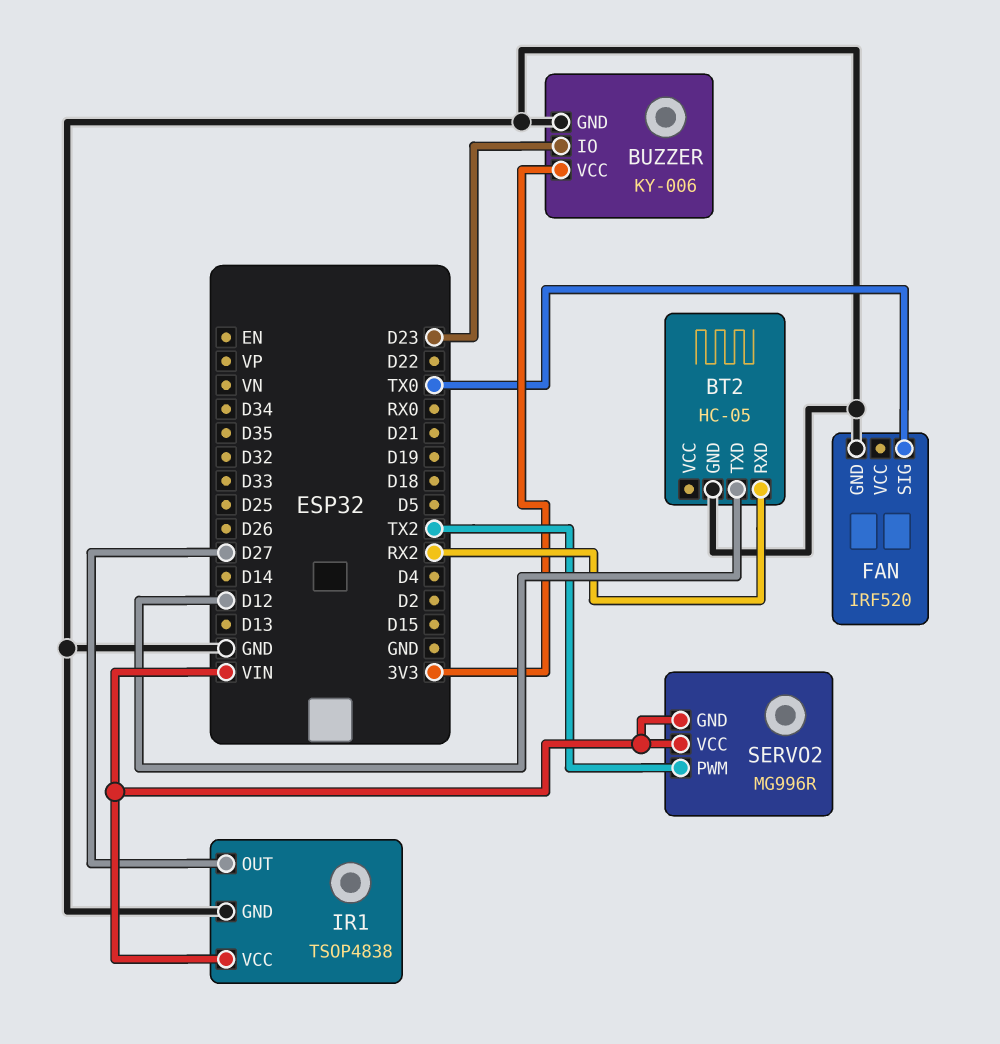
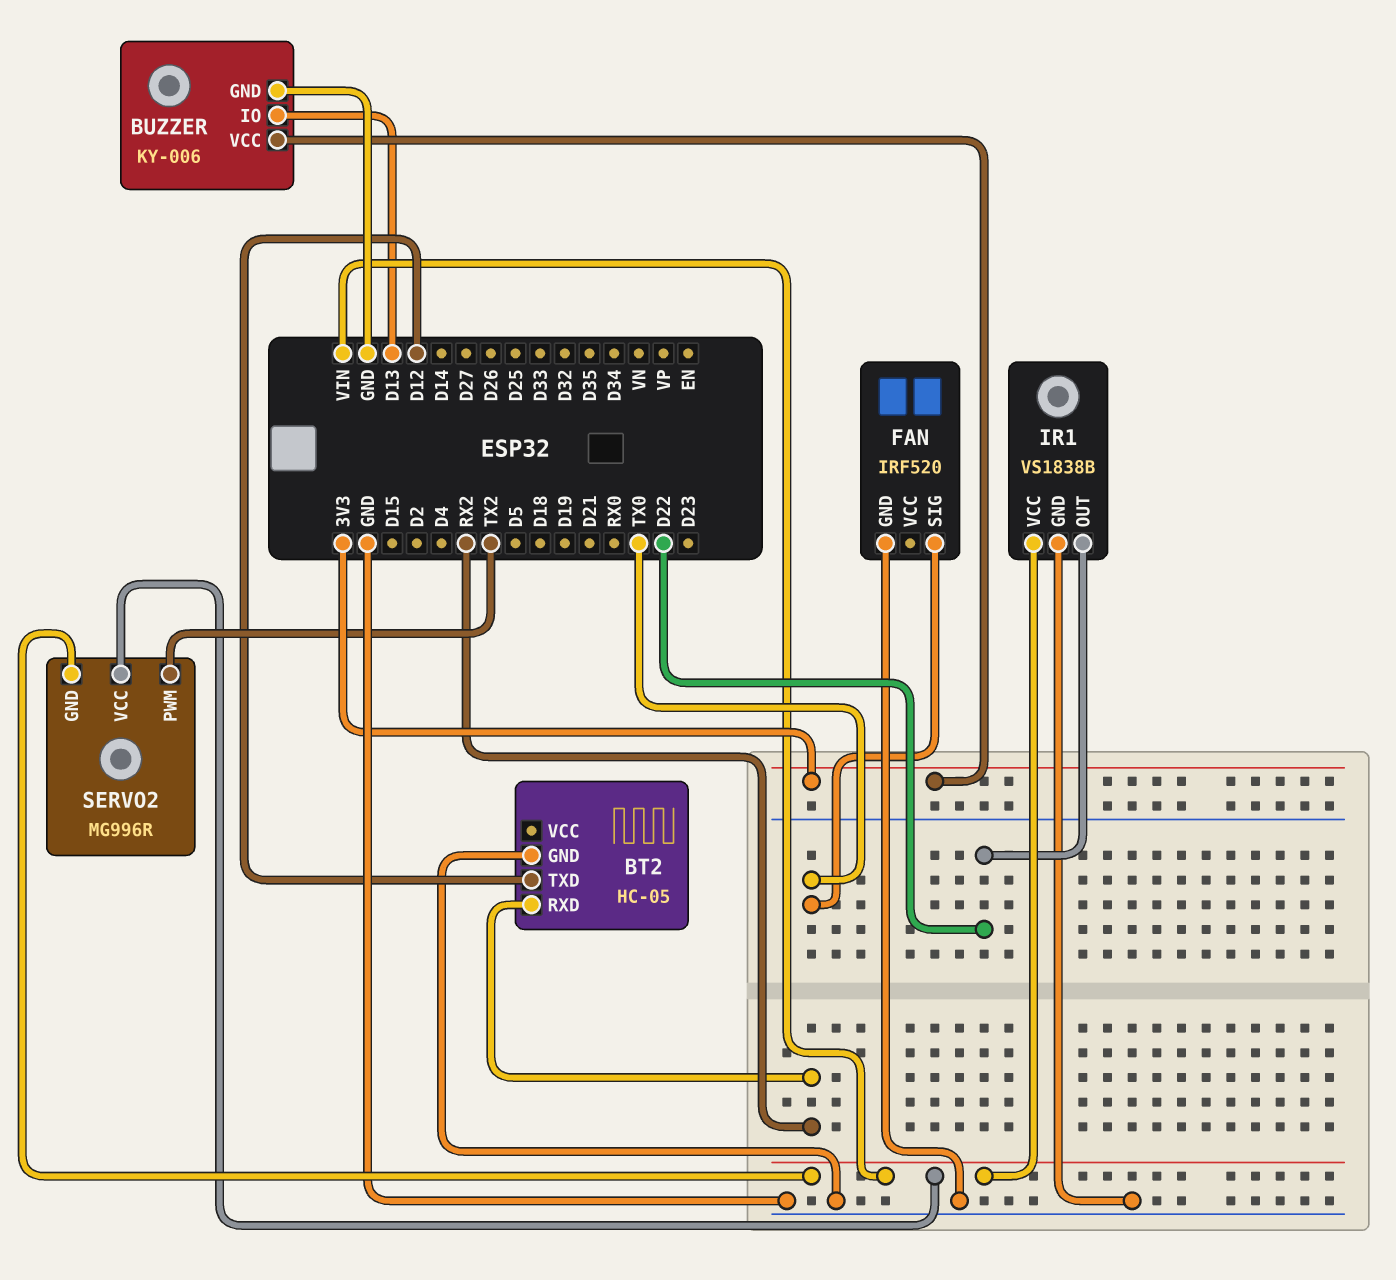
BUZZER pin IO: D23 -> D13
IR1: TSOP4838 -> VS1838B
IR1 pin OUT: D27 -> D22

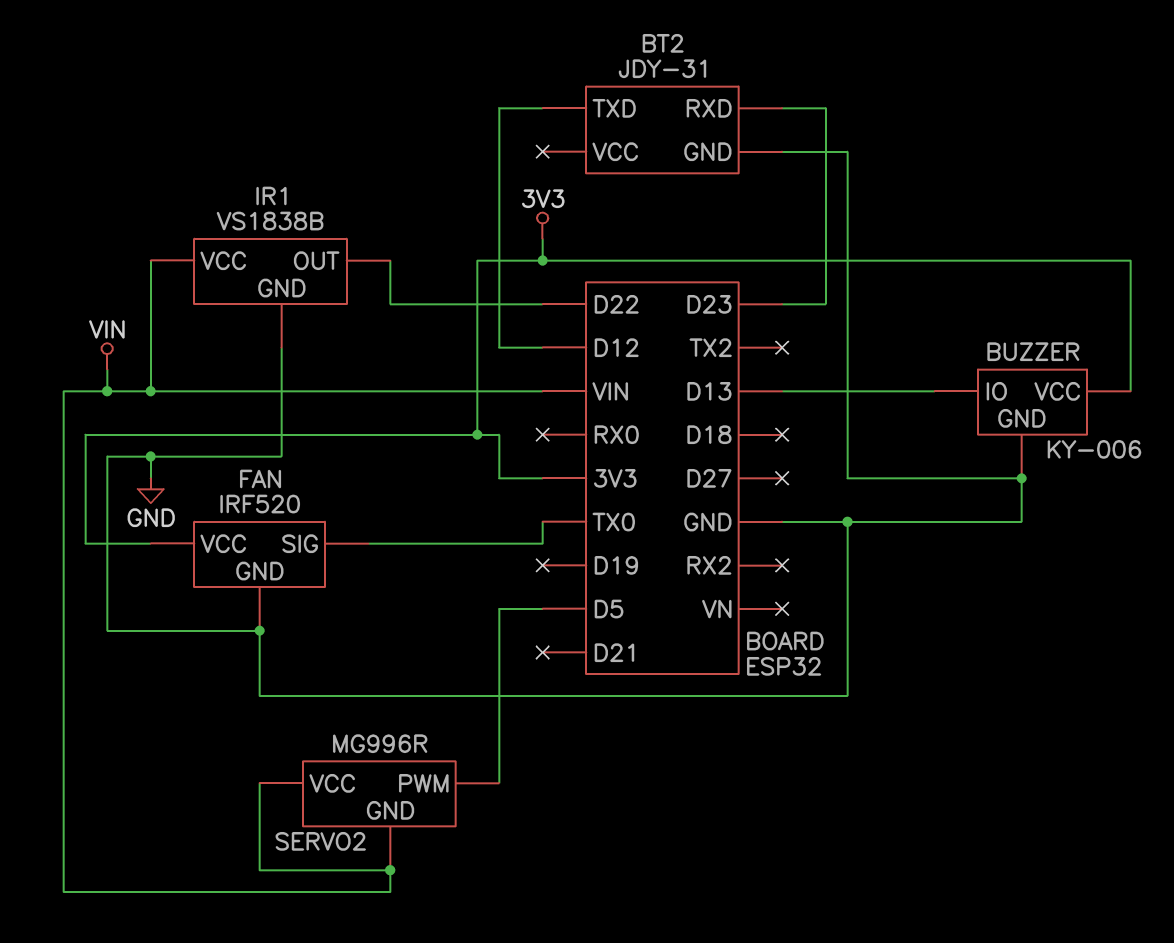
BT2: HC-05 -> JDY-31
BT2 pin RXD: RX2 -> D23
FAN pin VCC: none -> 3V3
SERVO2 pin PWM: TX2 -> D5

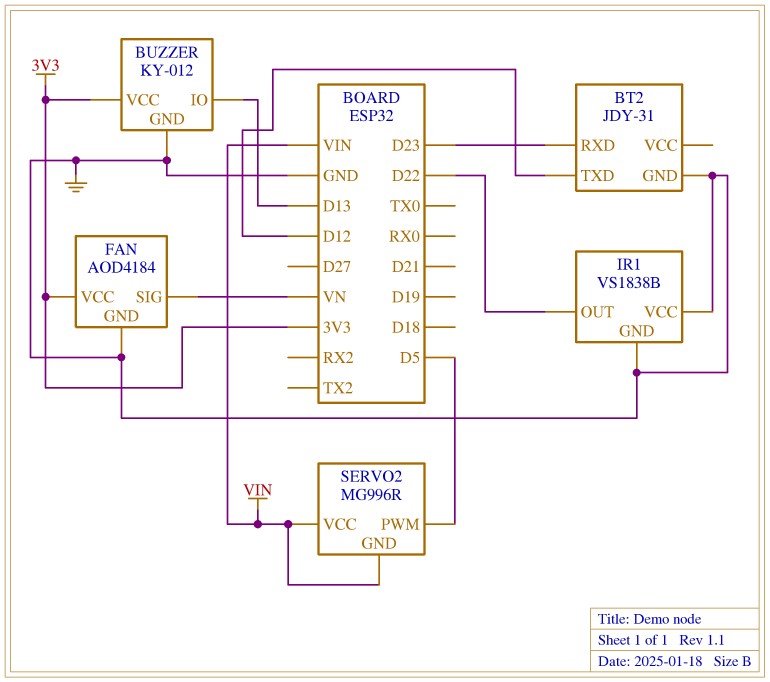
BUZZER: KY-006 -> KY-012
FAN: IRF520 -> AOD4184
FAN pin SIG: TX0 -> VN
IR1 pin VCC: VIN -> GND

